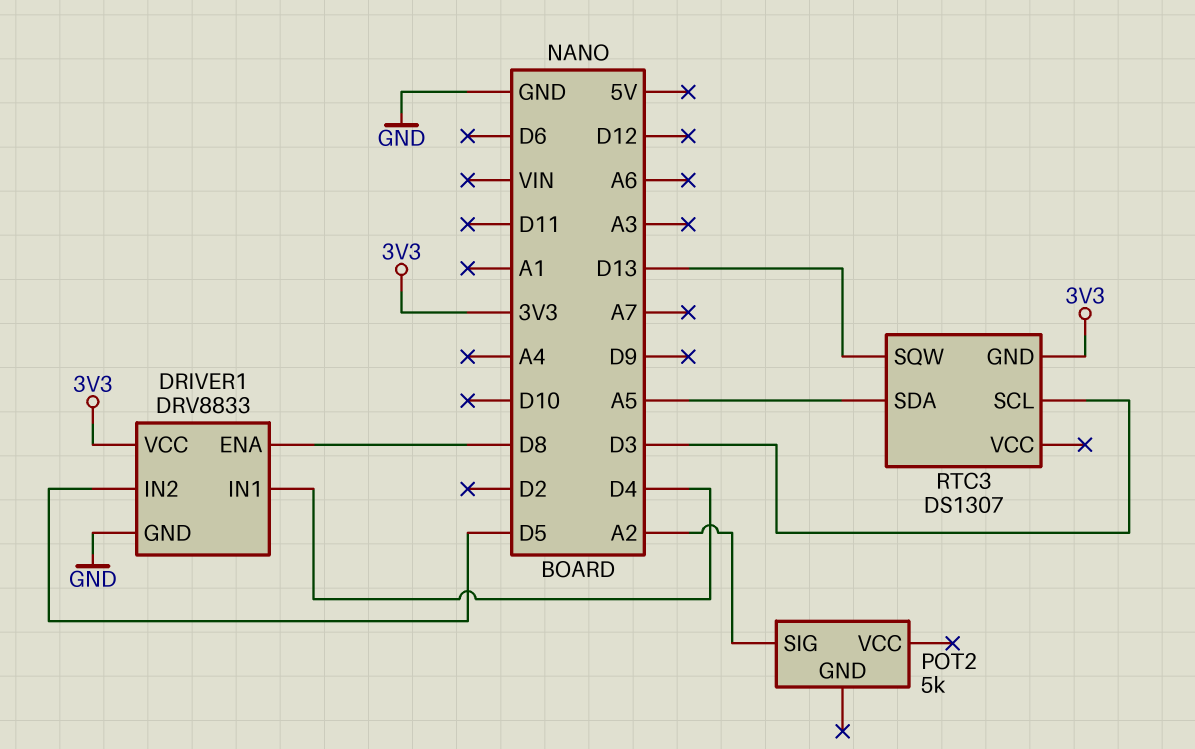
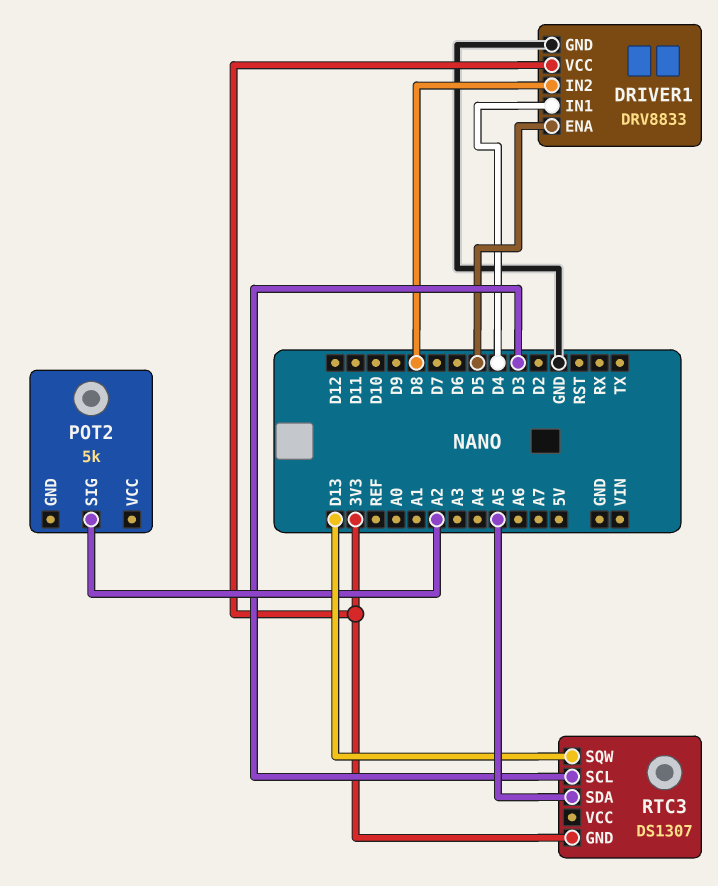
DRIVER1 pin ENA: D8 -> D5
DRIVER1 pin IN2: D5 -> D8

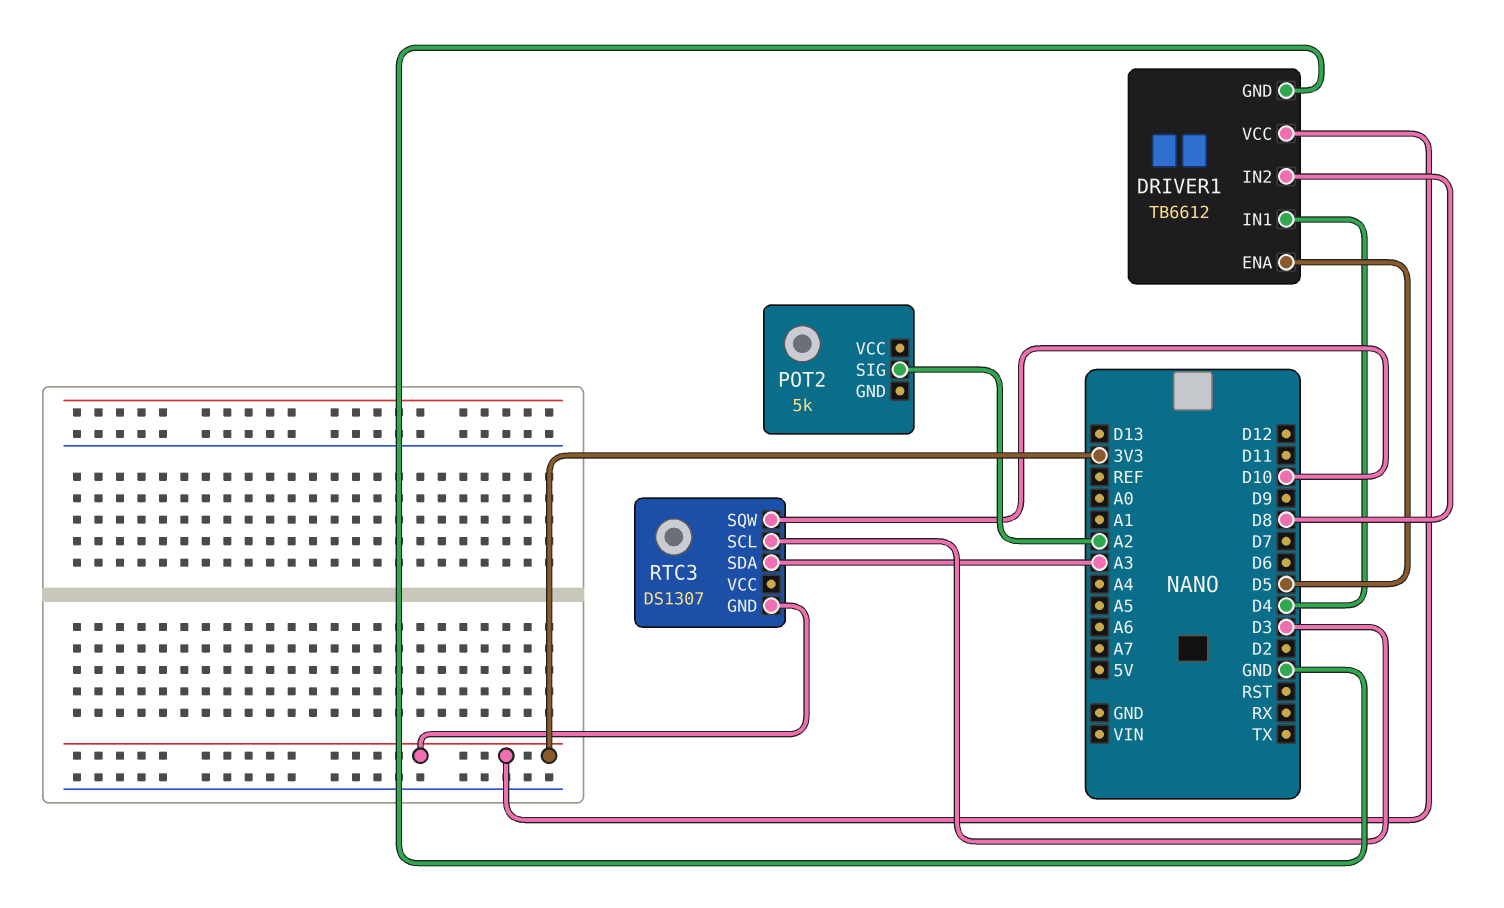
DRIVER1: DRV8833 -> TB6612
RTC3 pin SDA: A5 -> A3
RTC3 pin SQW: D13 -> D10

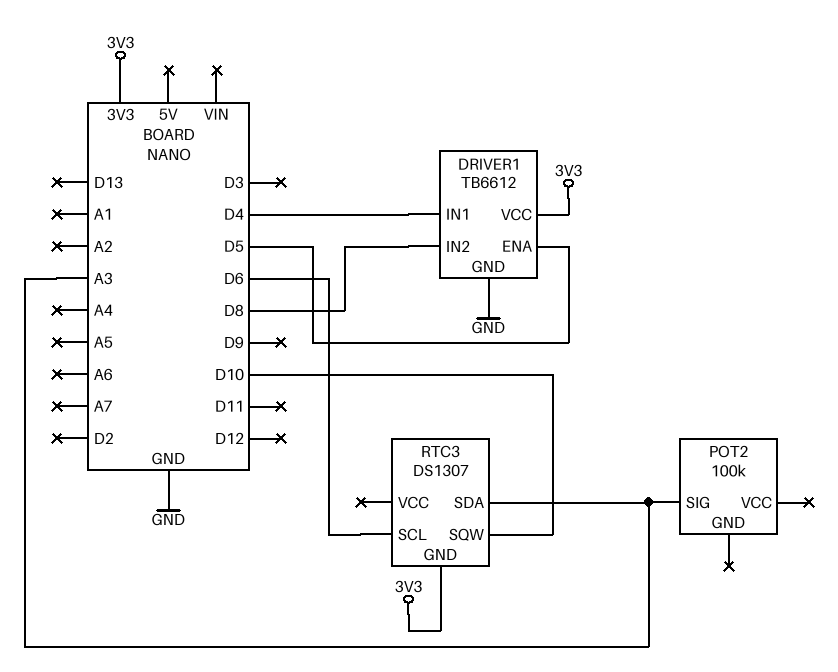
POT2: 5k -> 100k
POT2 pin SIG: A2 -> A3
RTC3 pin SCL: D3 -> D6

